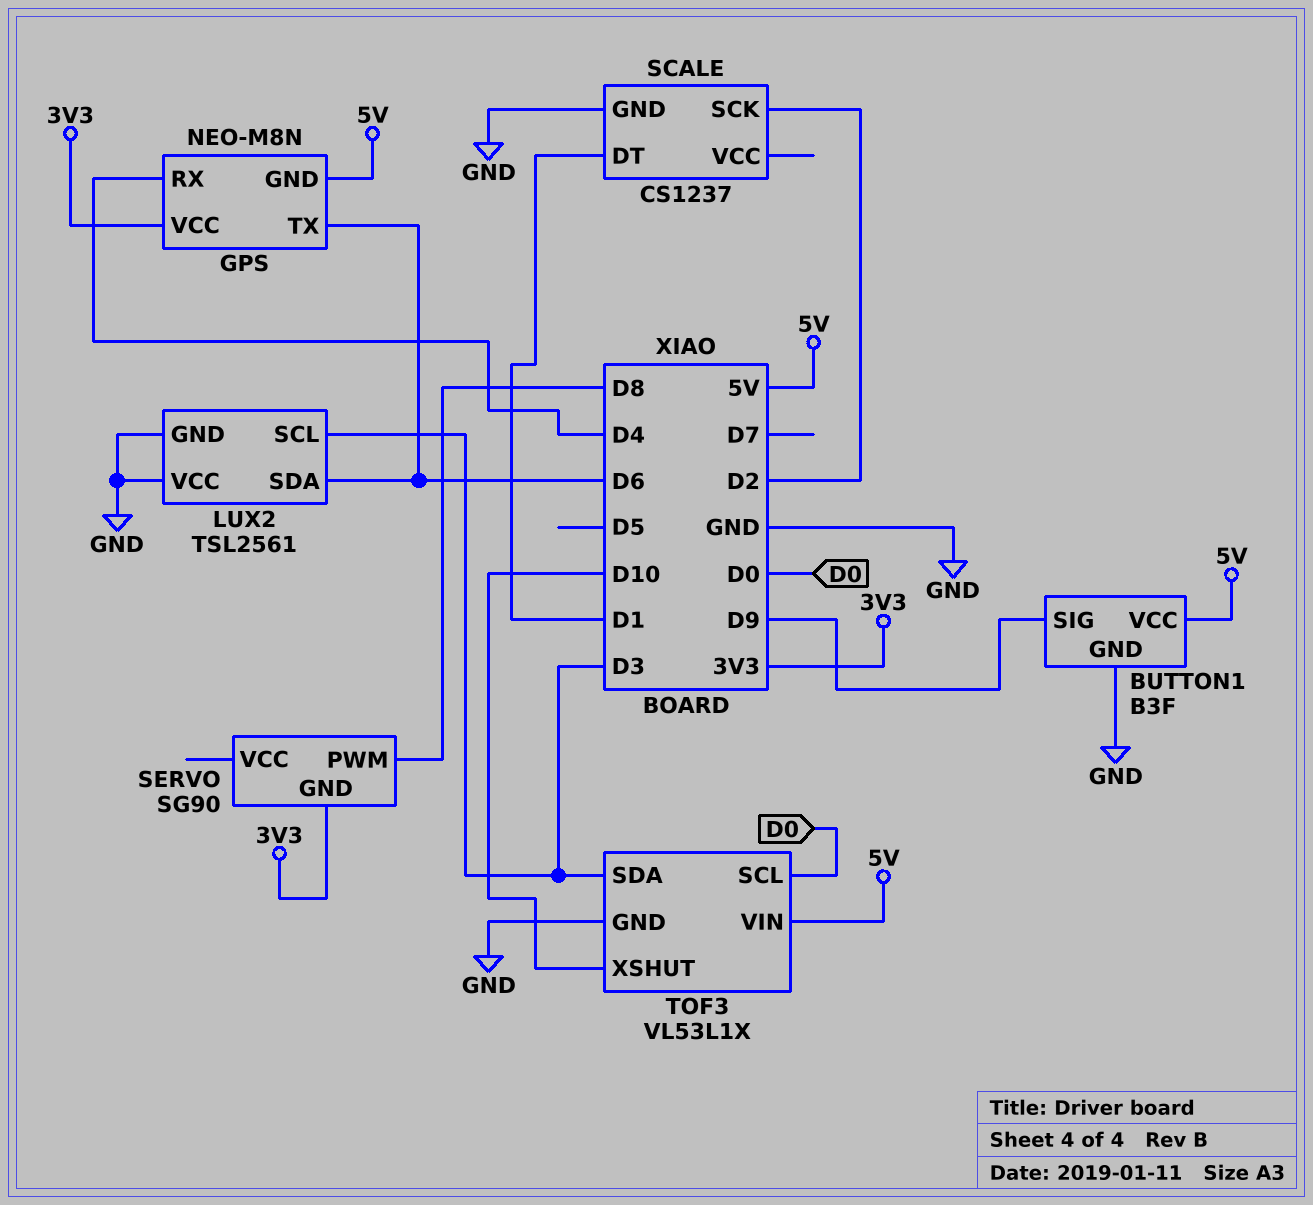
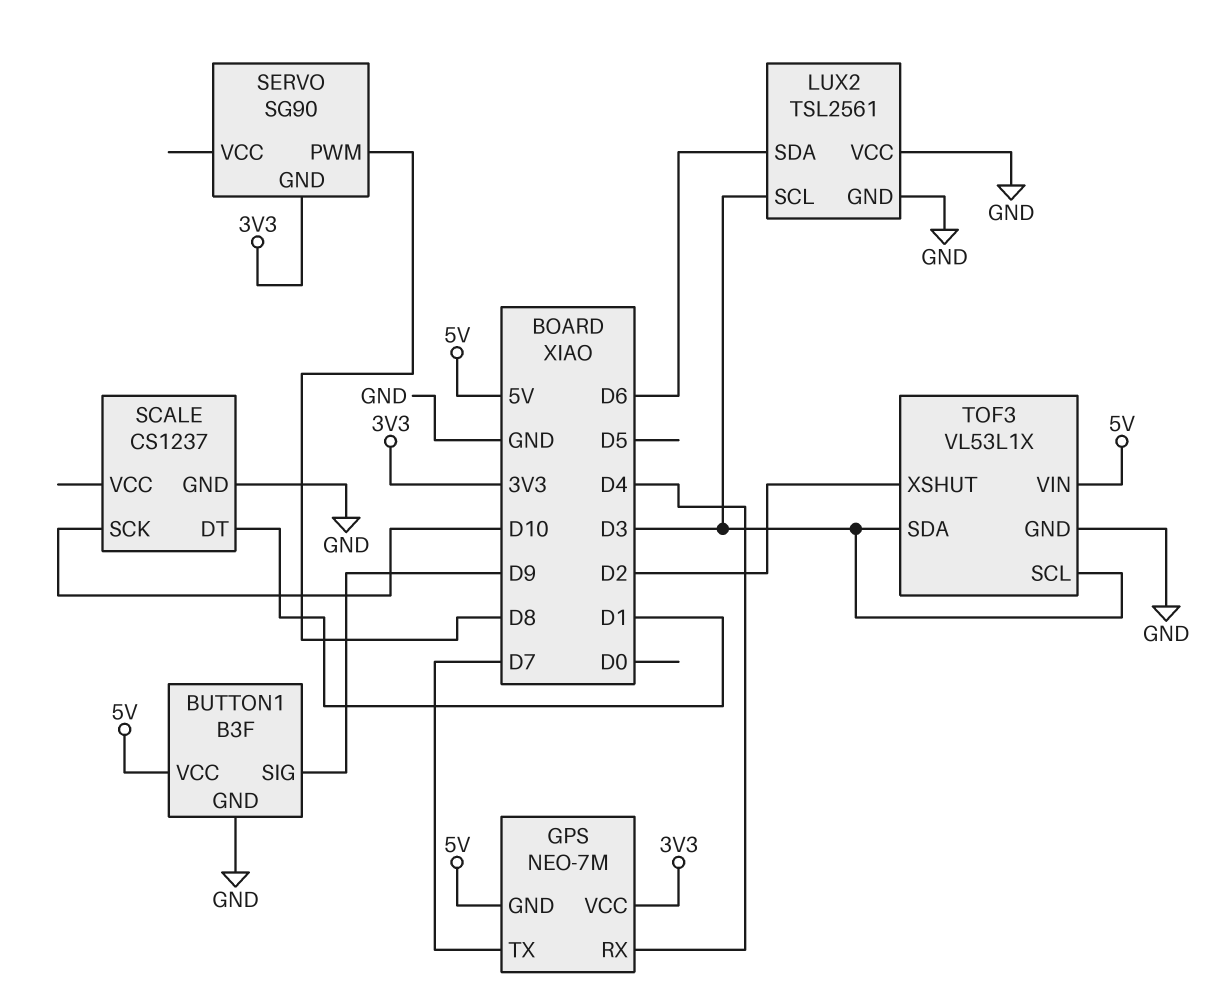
GPS: NEO-M8N -> NEO-7M
GPS pin TX: D6 -> D7
SCALE pin SCK: D2 -> D10
TOF3 pin SCL: D0 -> D3
TOF3 pin XSHUT: D10 -> D2

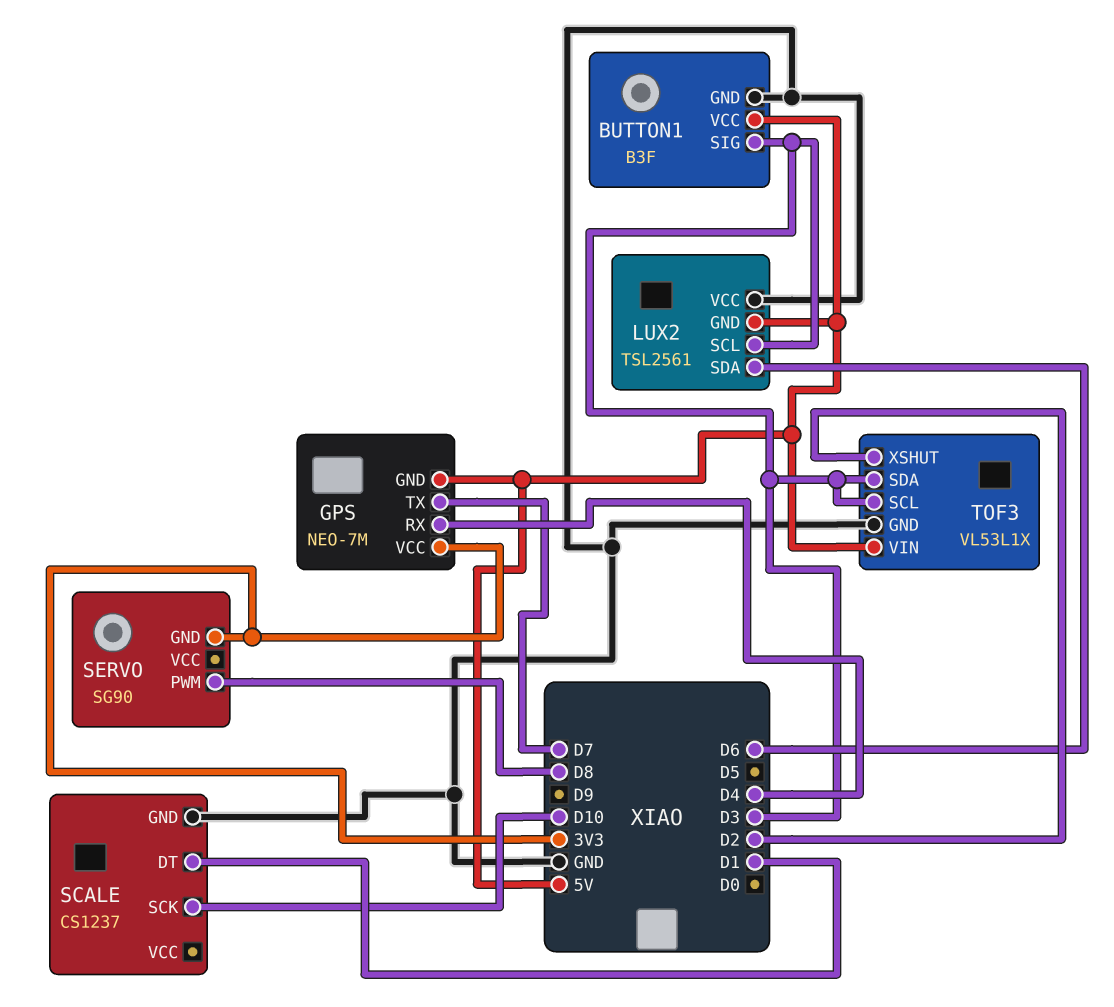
BUTTON1 pin SIG: D9 -> D3
LUX2 pin GND: GND -> 5V

